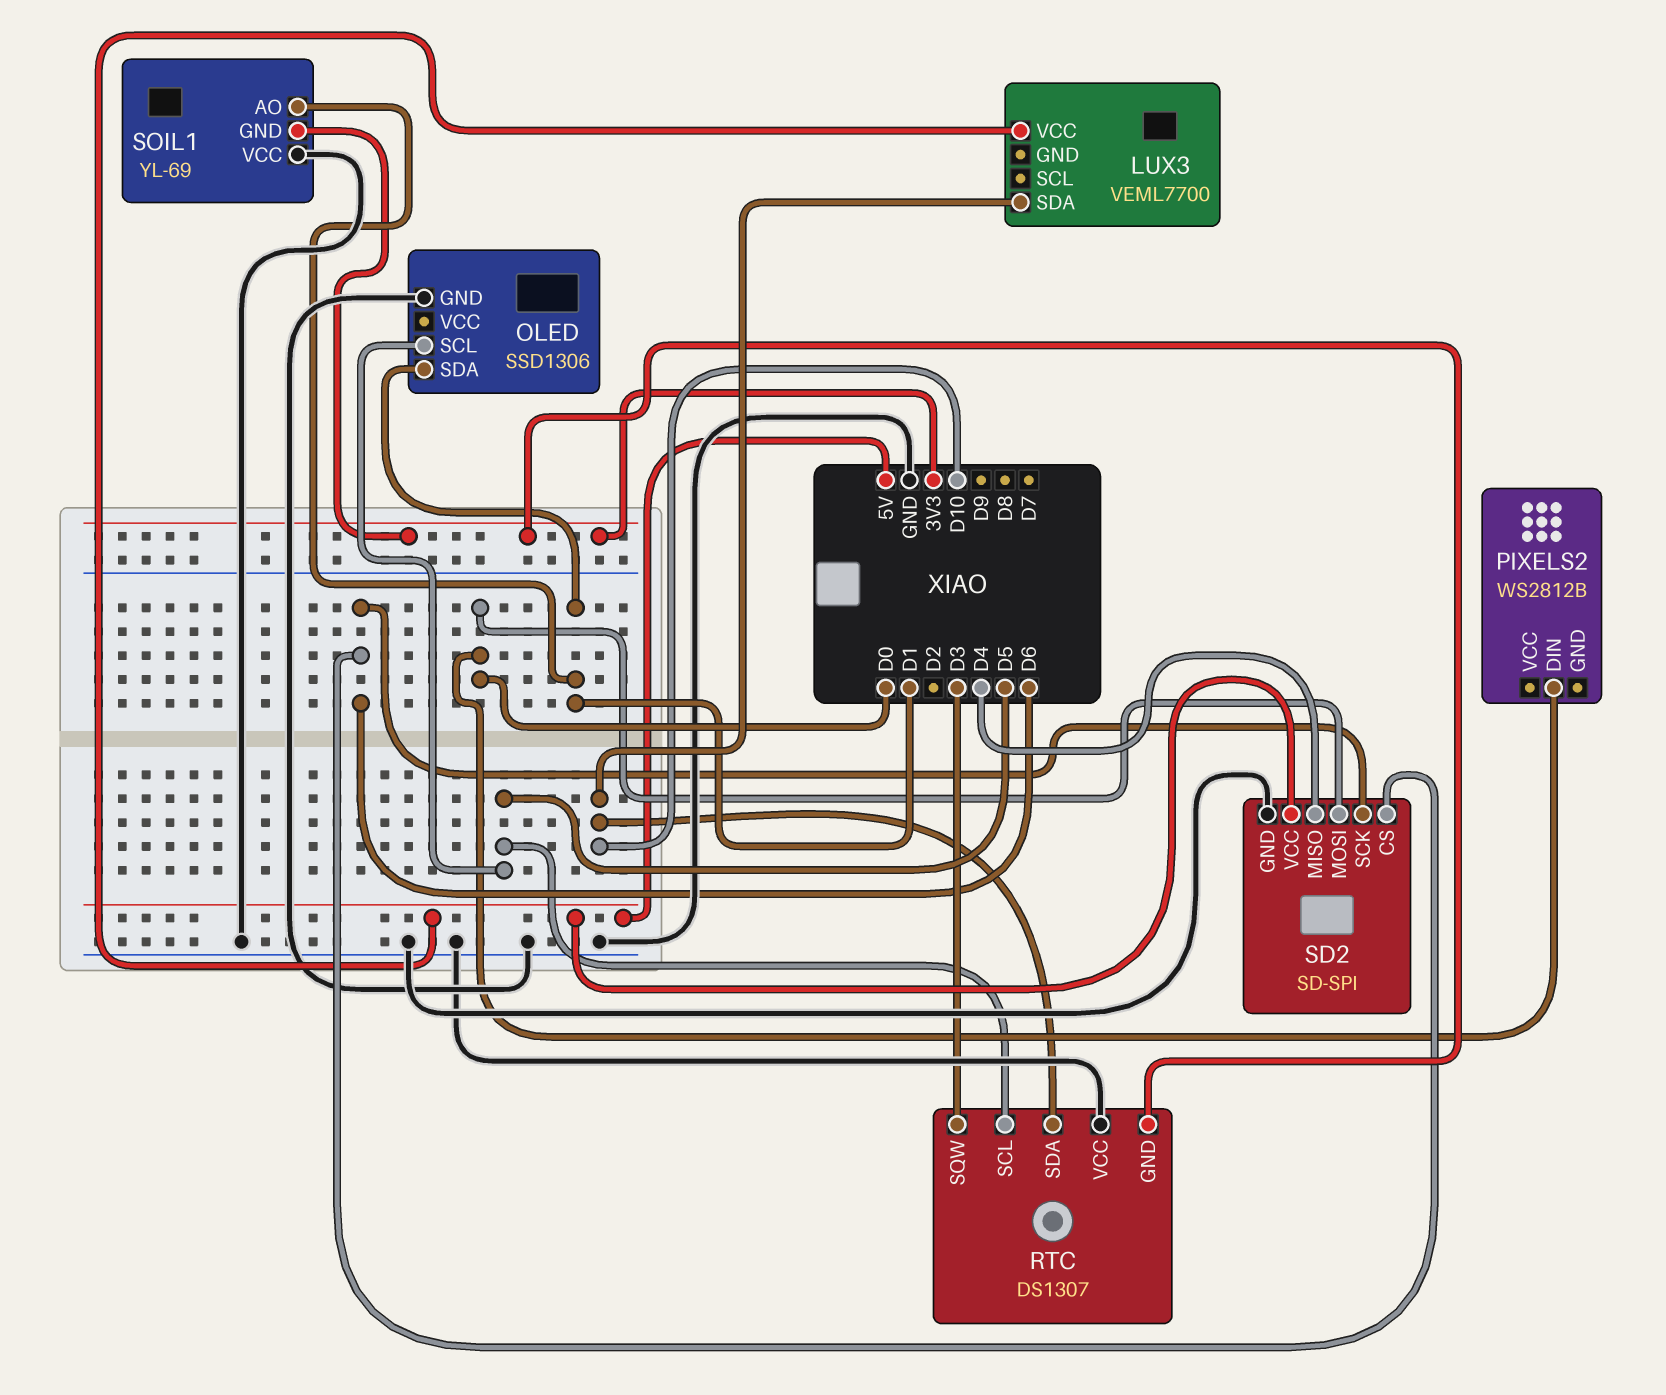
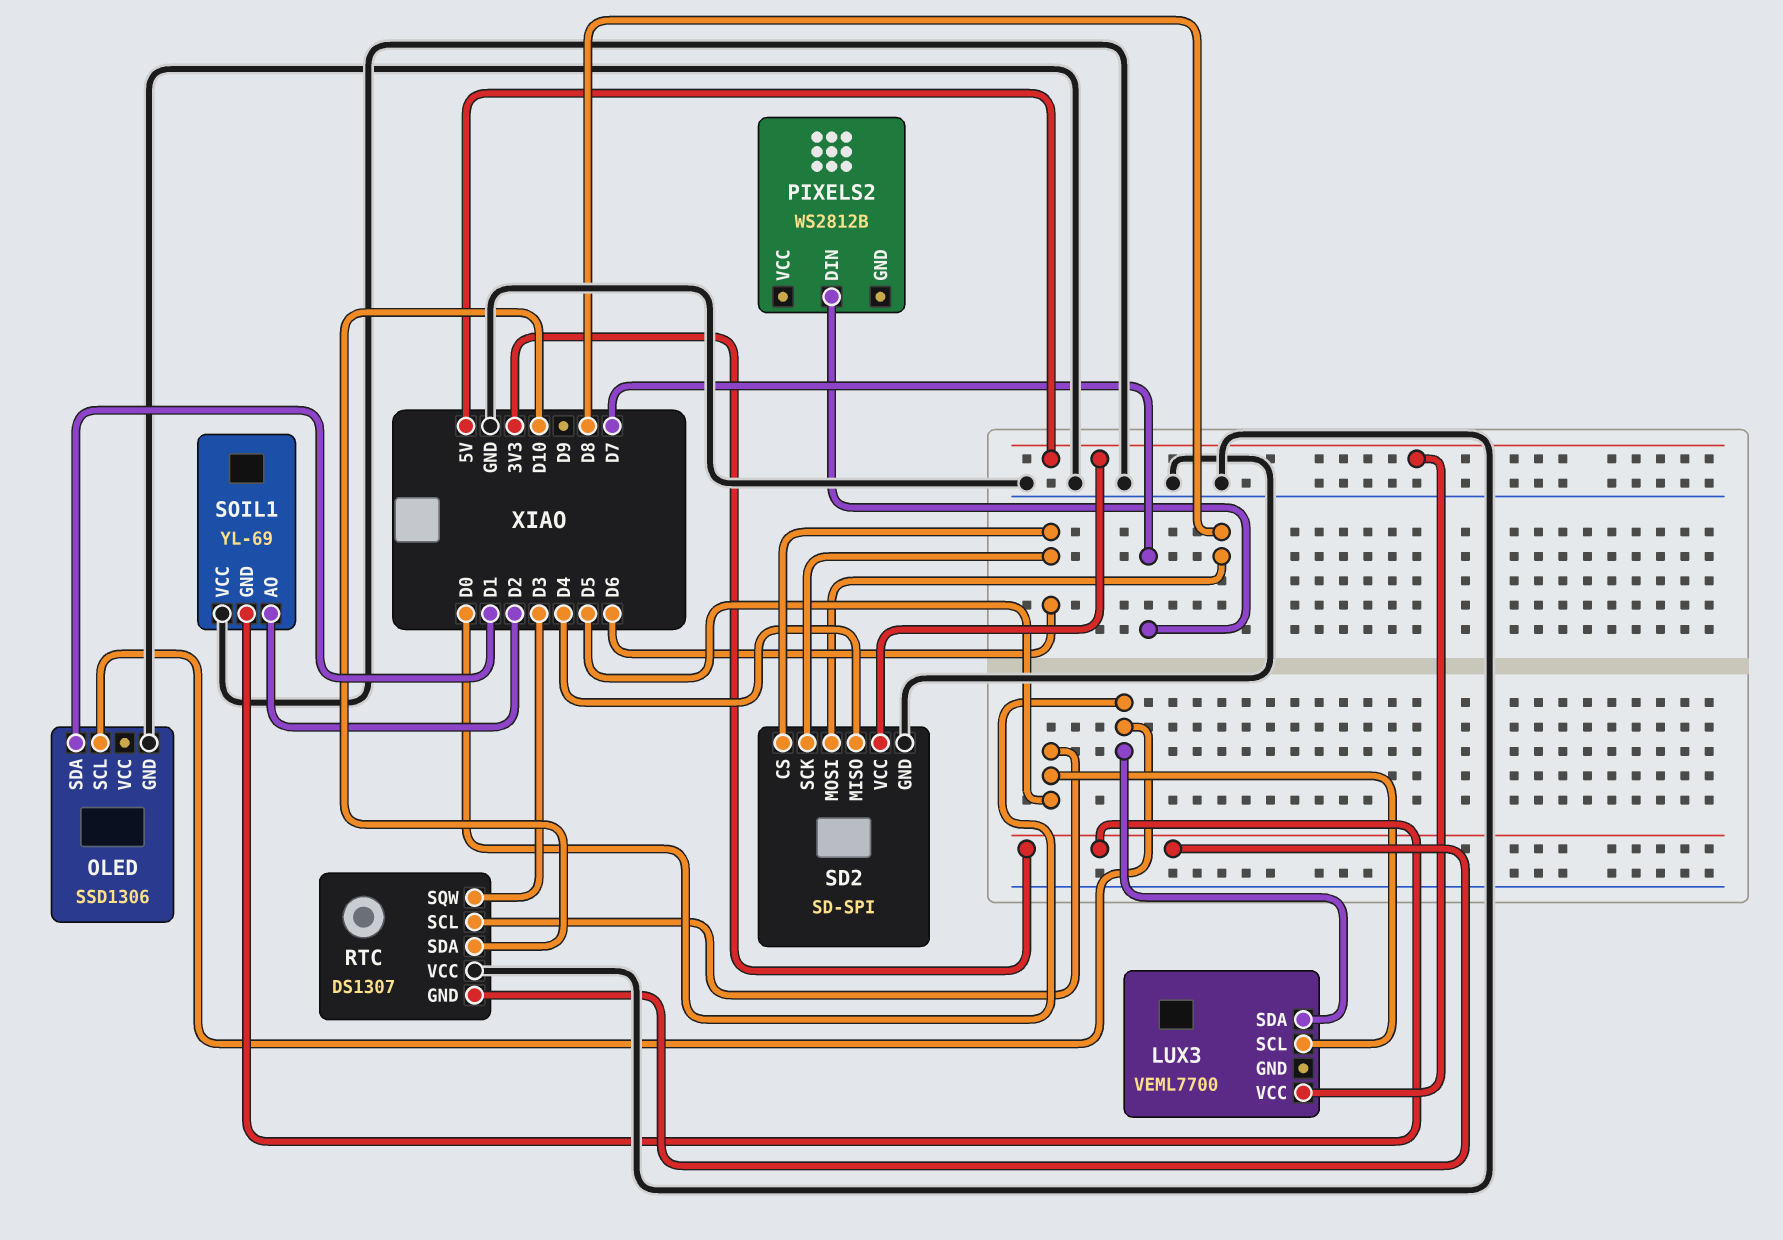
LUX3 pin SCL: none -> D5
LUX3 pin SDA: D10 -> D0
OLED pin SCL: D5 -> D0
PIXELS2 pin DIN: D0 -> D7
SD2 pin MOSI: D0 -> D8
SOIL1 pin AO: D1 -> D2

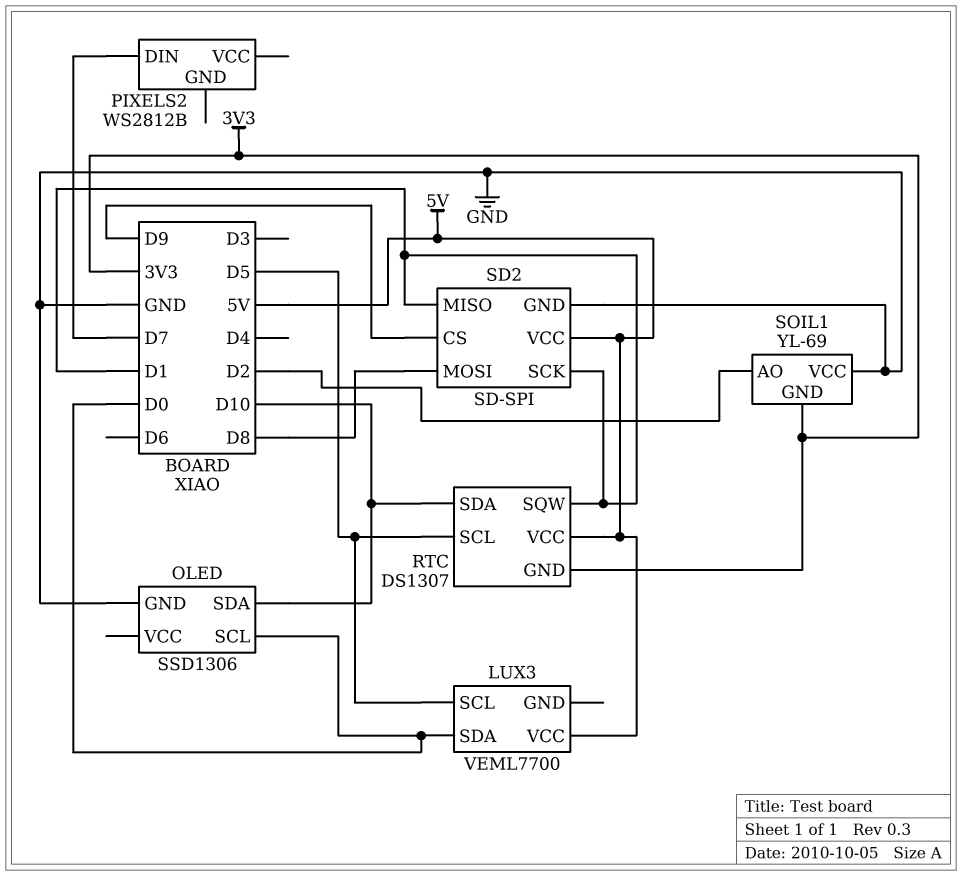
OLED pin SDA: D1 -> D10
RTC pin SQW: D3 -> D1
RTC pin VCC: GND -> 5V
SD2 pin CS: D6 -> D9
SD2 pin MISO: D4 -> D1
SD2 pin SCK: D6 -> D1

